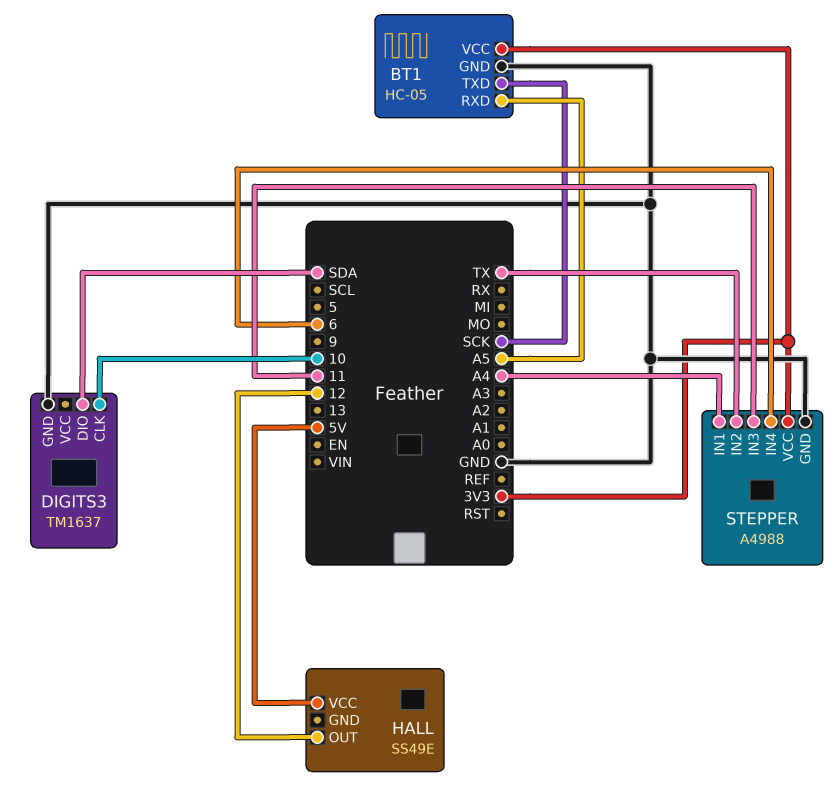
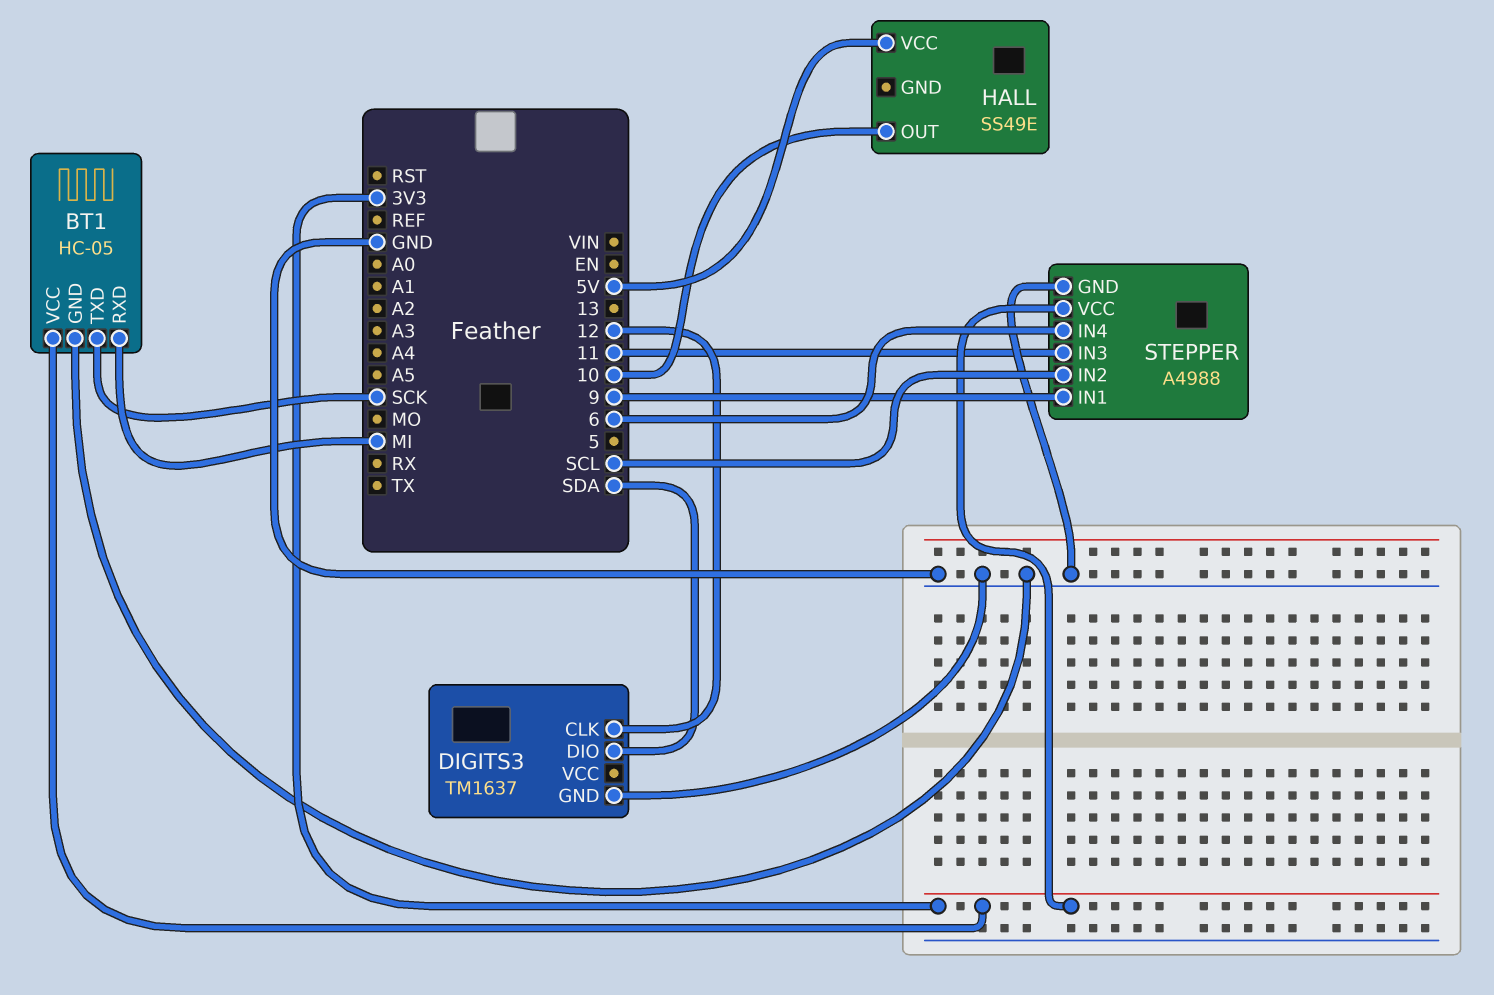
BT1 pin RXD: A5 -> MI
DIGITS3 pin CLK: 10 -> 12
HALL pin OUT: 12 -> 10
STEPPER pin IN1: A4 -> 9
STEPPER pin IN2: TX -> SCL

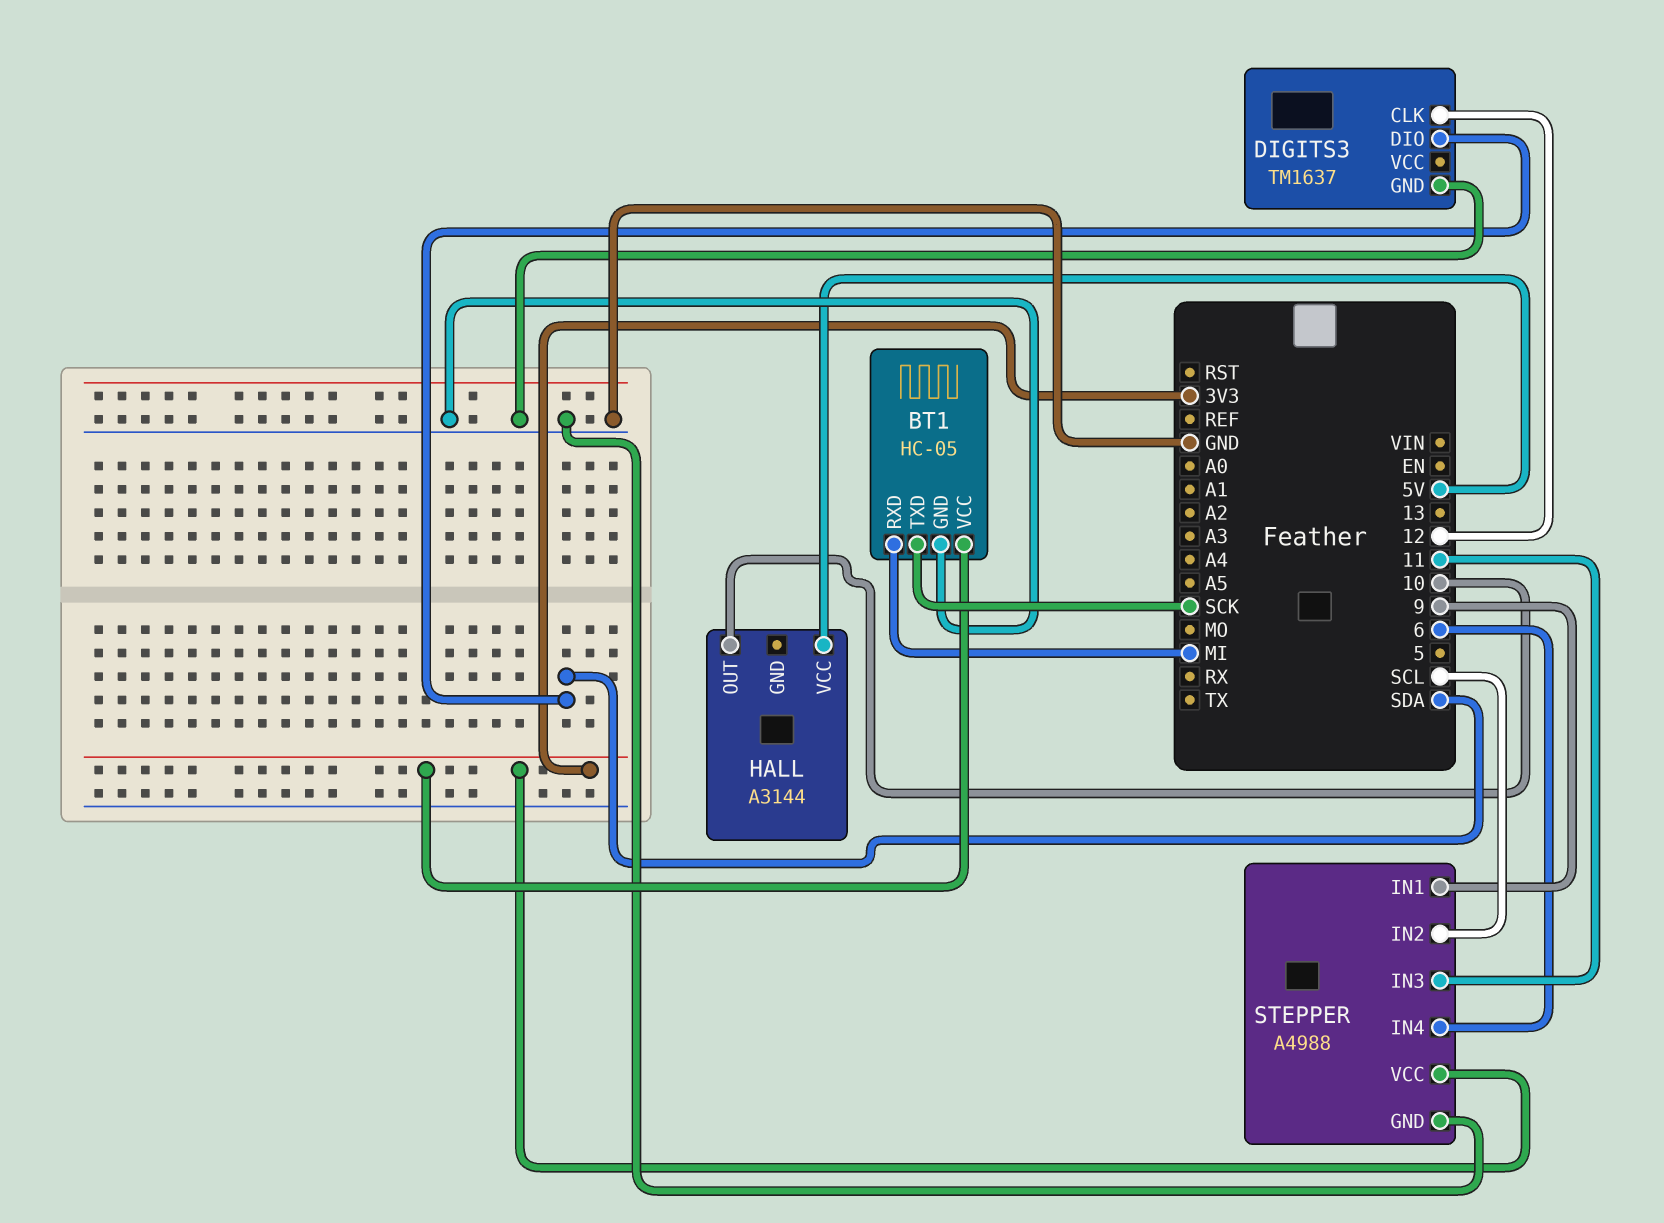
HALL: SS49E -> A3144

